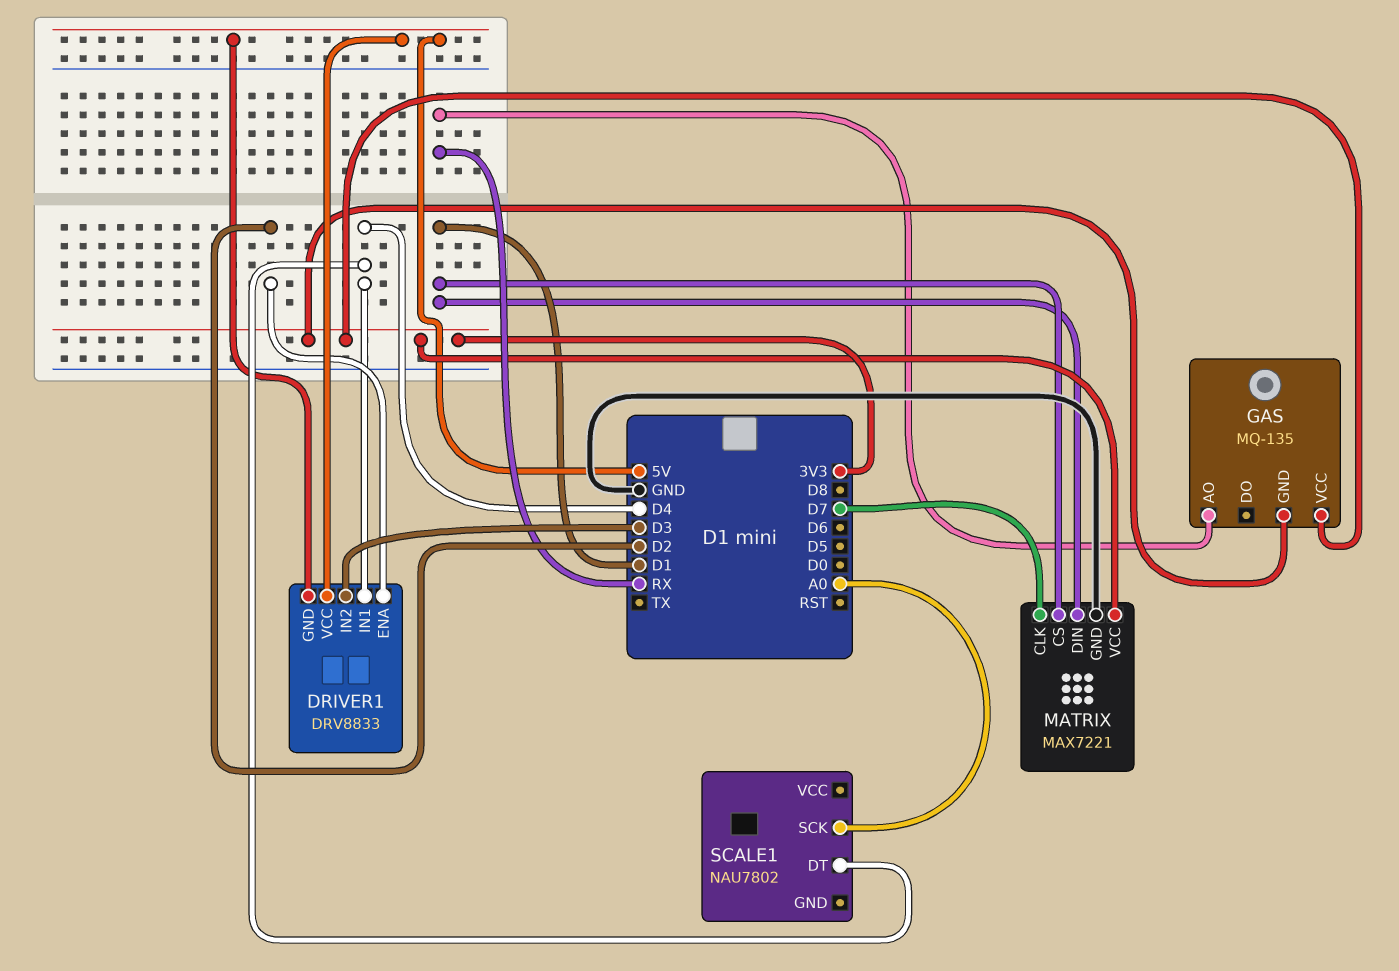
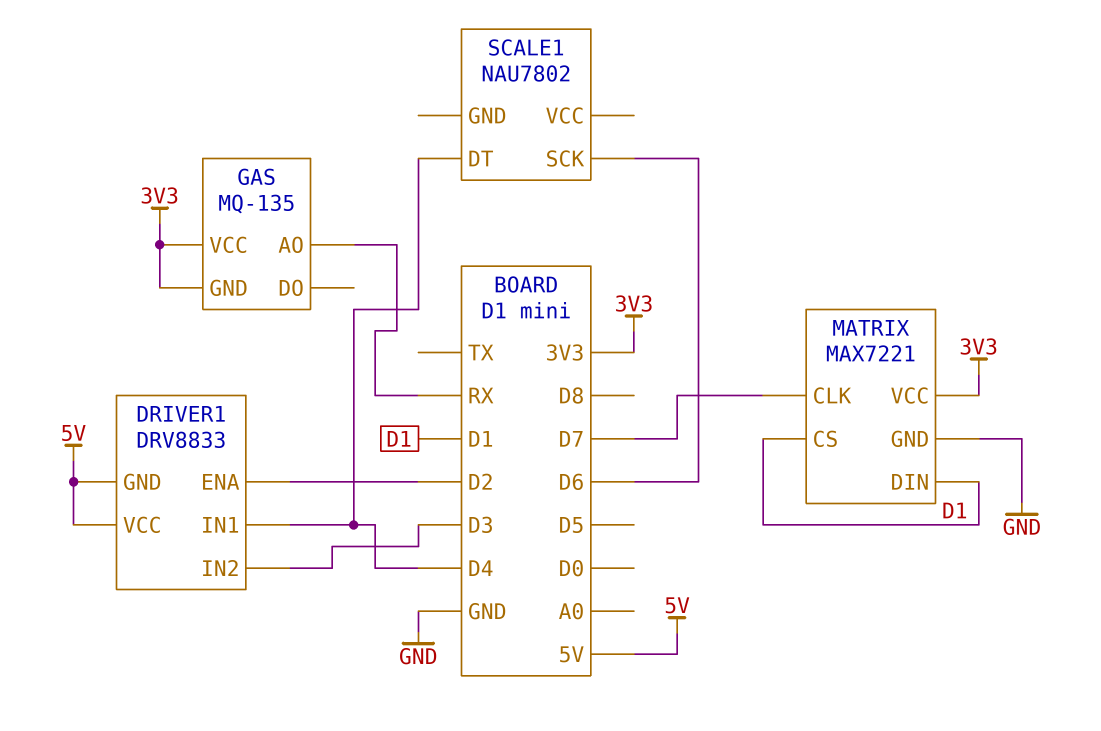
SCALE1 pin SCK: A0 -> D6

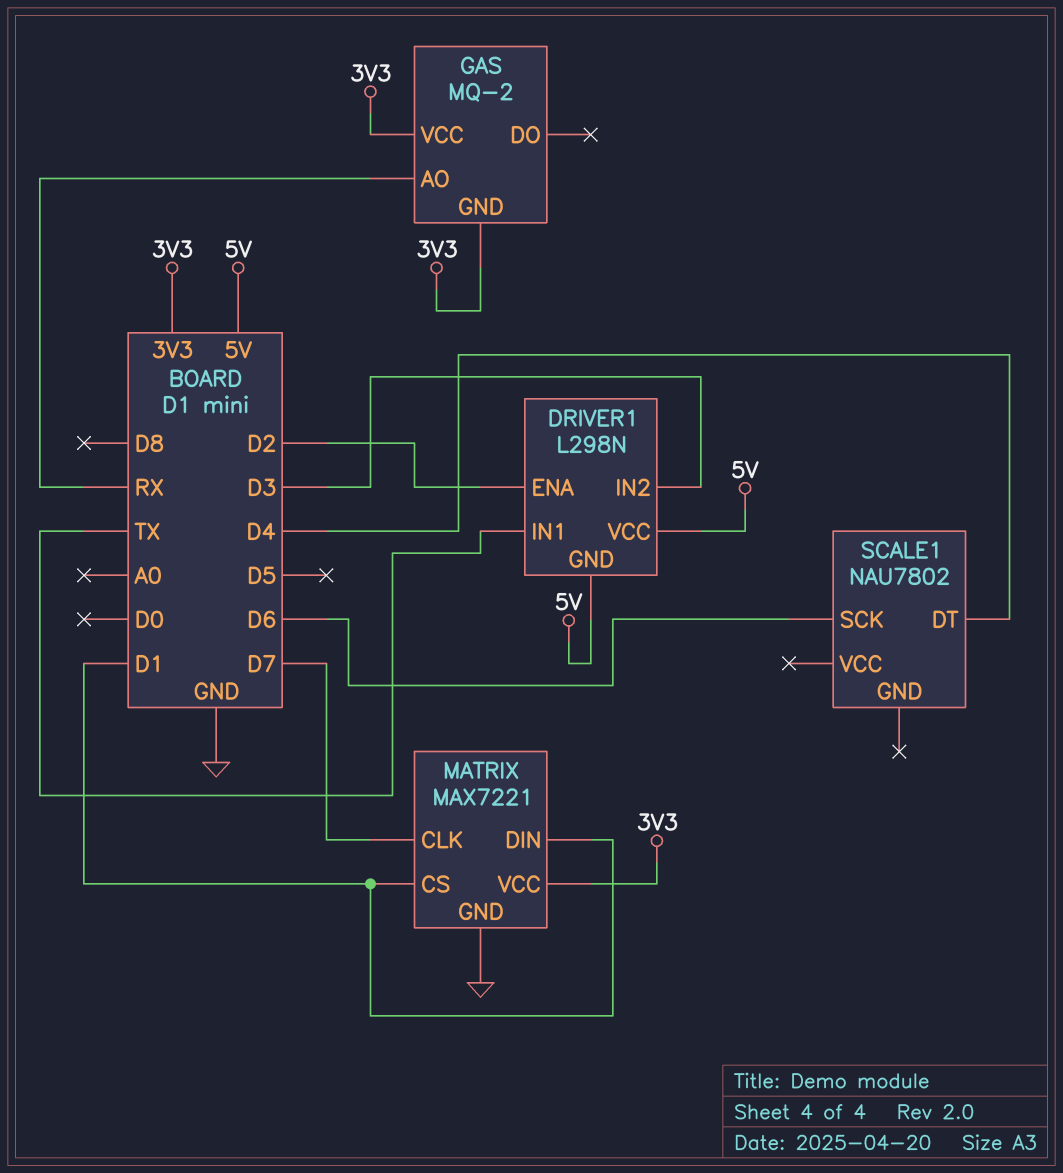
DRIVER1: DRV8833 -> L298N
DRIVER1 pin IN1: D4 -> TX
GAS: MQ-135 -> MQ-2

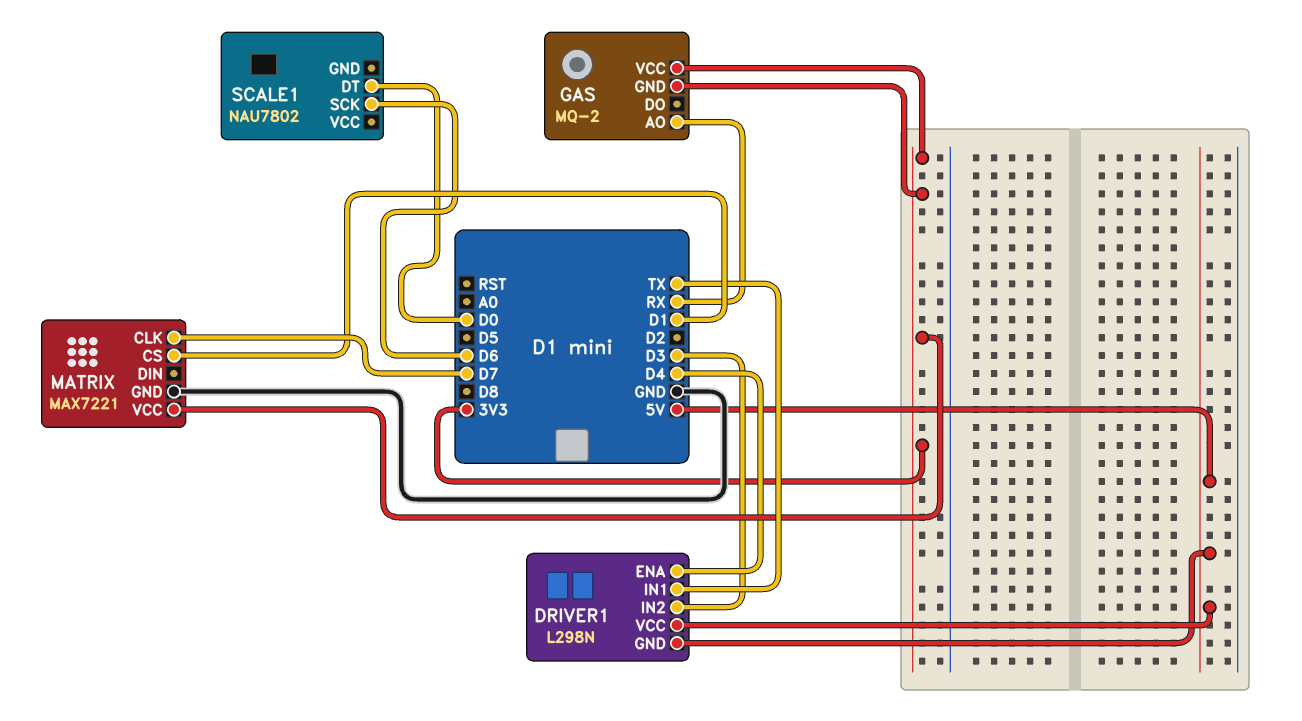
DRIVER1 pin ENA: D2 -> D4
MATRIX pin DIN: D1 -> none
SCALE1 pin DT: D4 -> D0

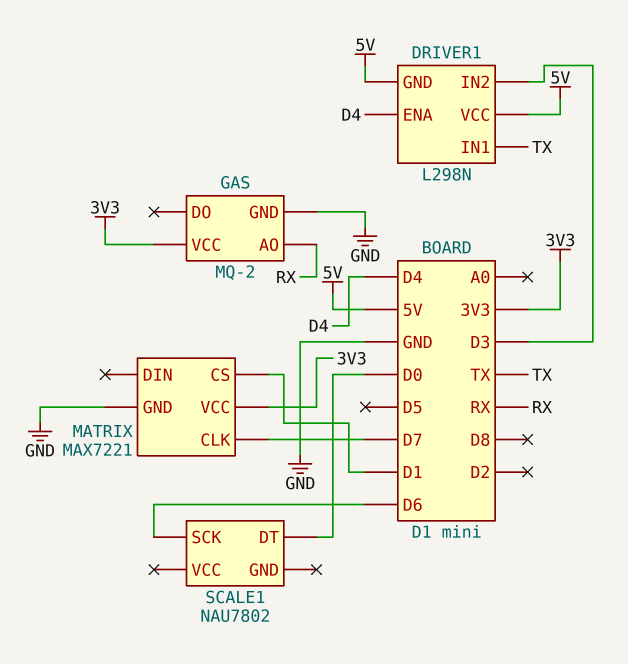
GAS pin GND: 3V3 -> GND

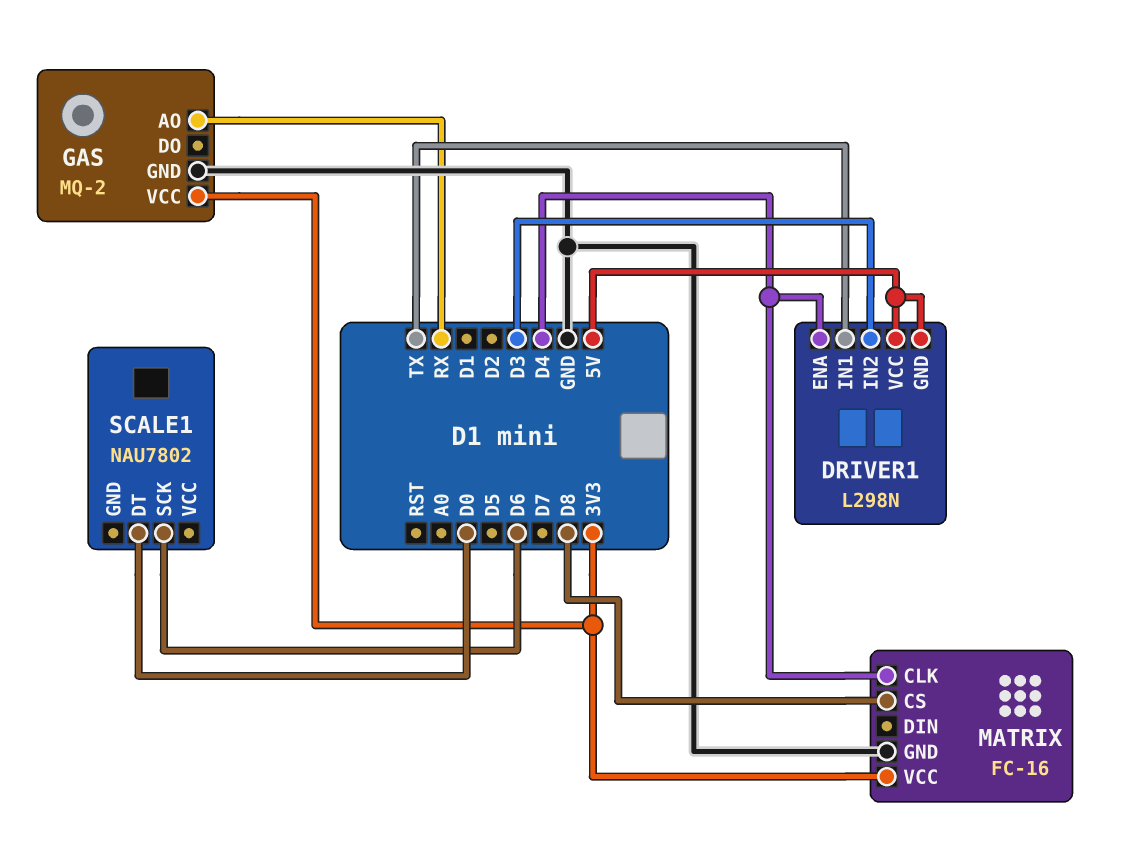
MATRIX: MAX7221 -> FC-16
MATRIX pin CLK: D7 -> D4
MATRIX pin CS: D1 -> D8

